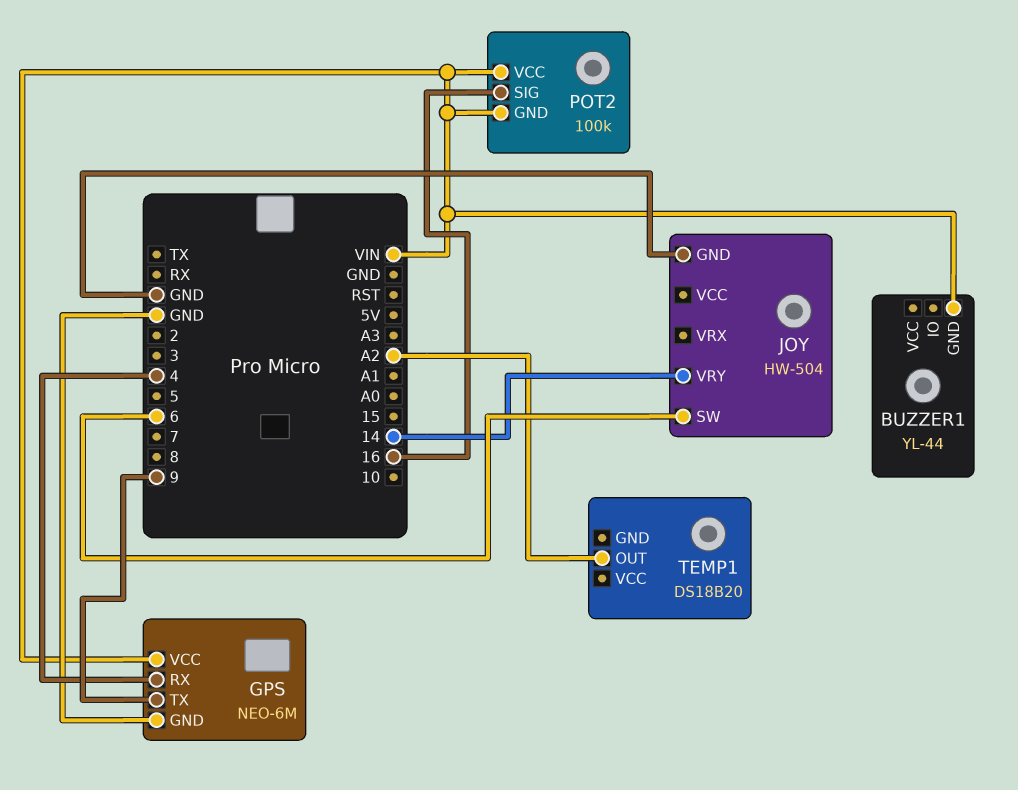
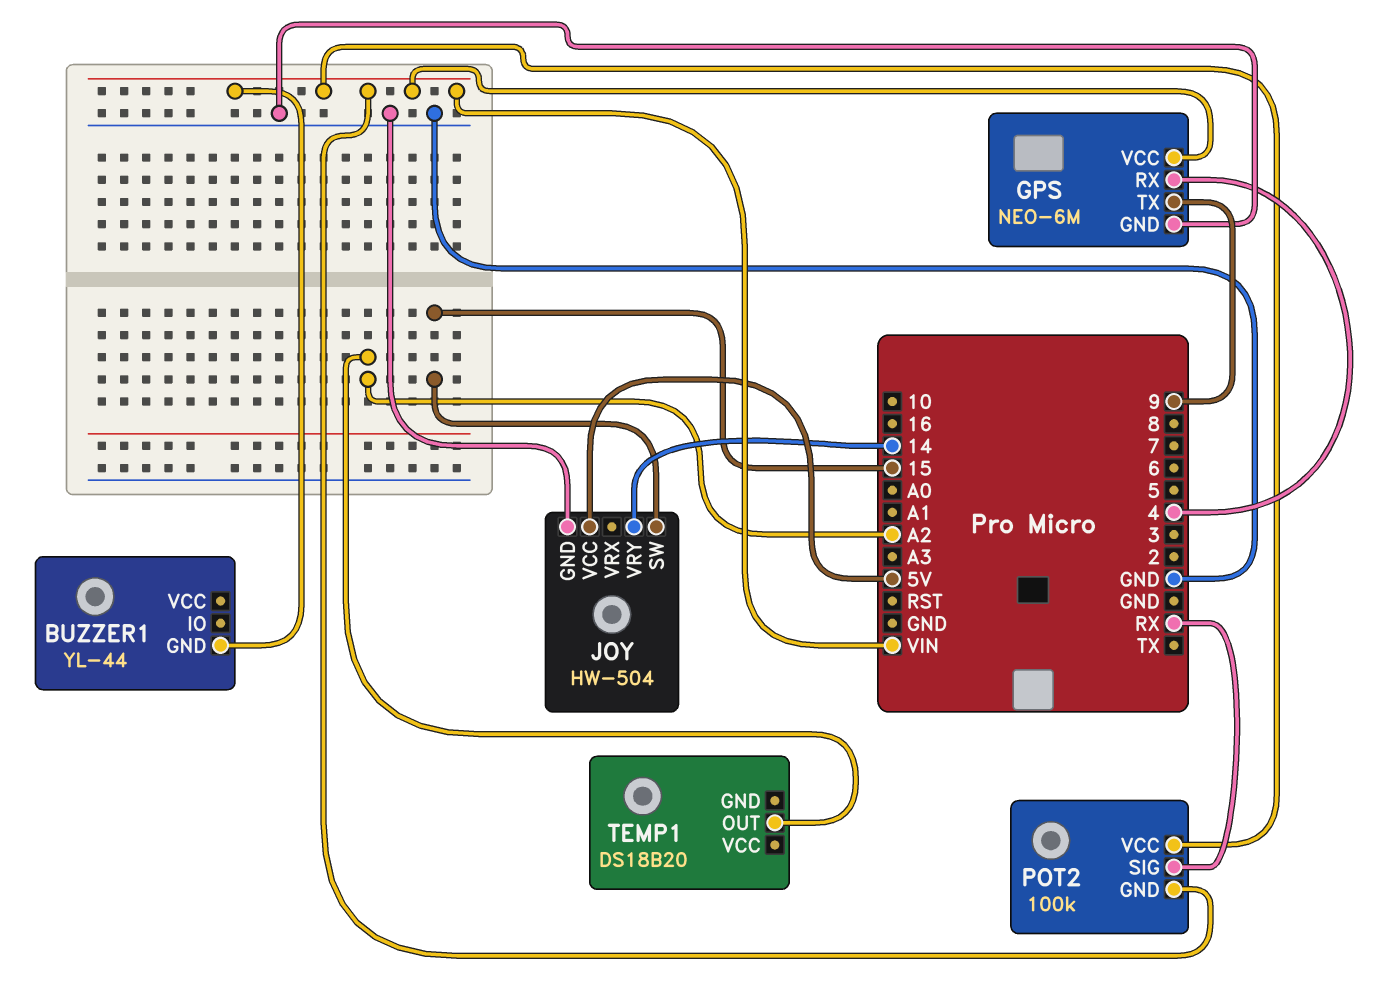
JOY pin SW: 6 -> 15
JOY pin VCC: none -> 5V
POT2 pin SIG: 16 -> RX

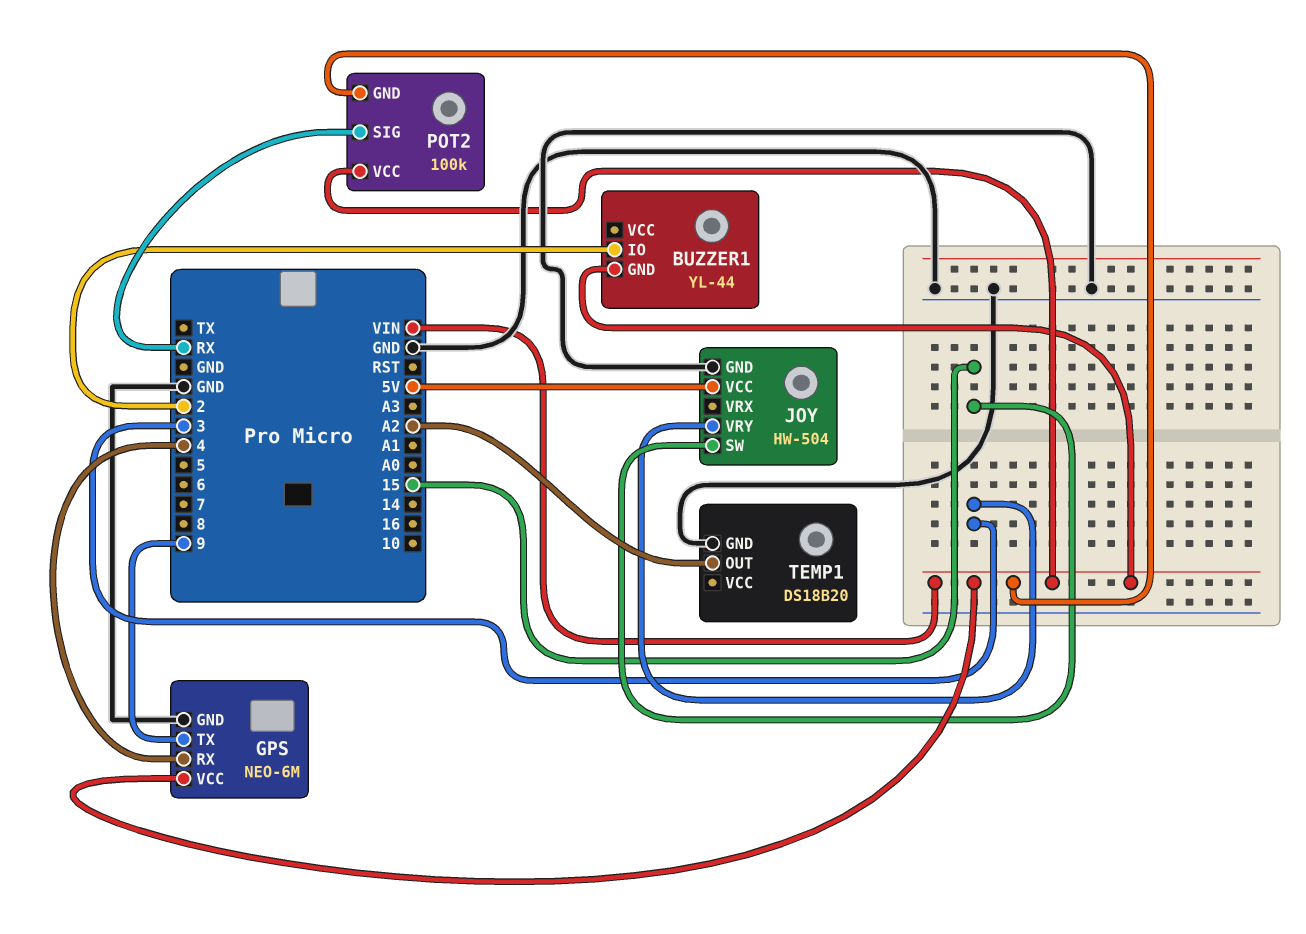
BUZZER1 pin IO: none -> 2
JOY pin VRY: 14 -> 3
TEMP1 pin GND: none -> GND

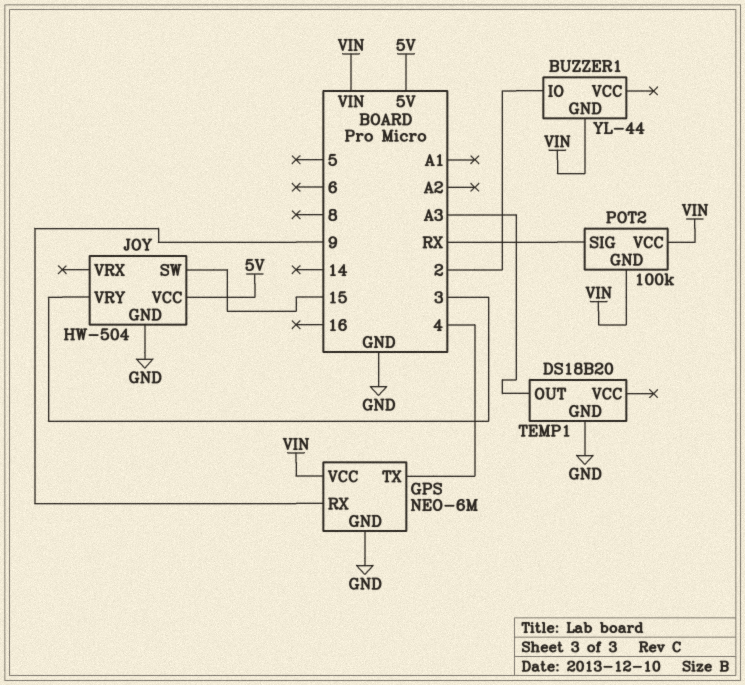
GPS pin RX: 4 -> 9
GPS pin TX: 9 -> 4
TEMP1 pin OUT: A2 -> A3

